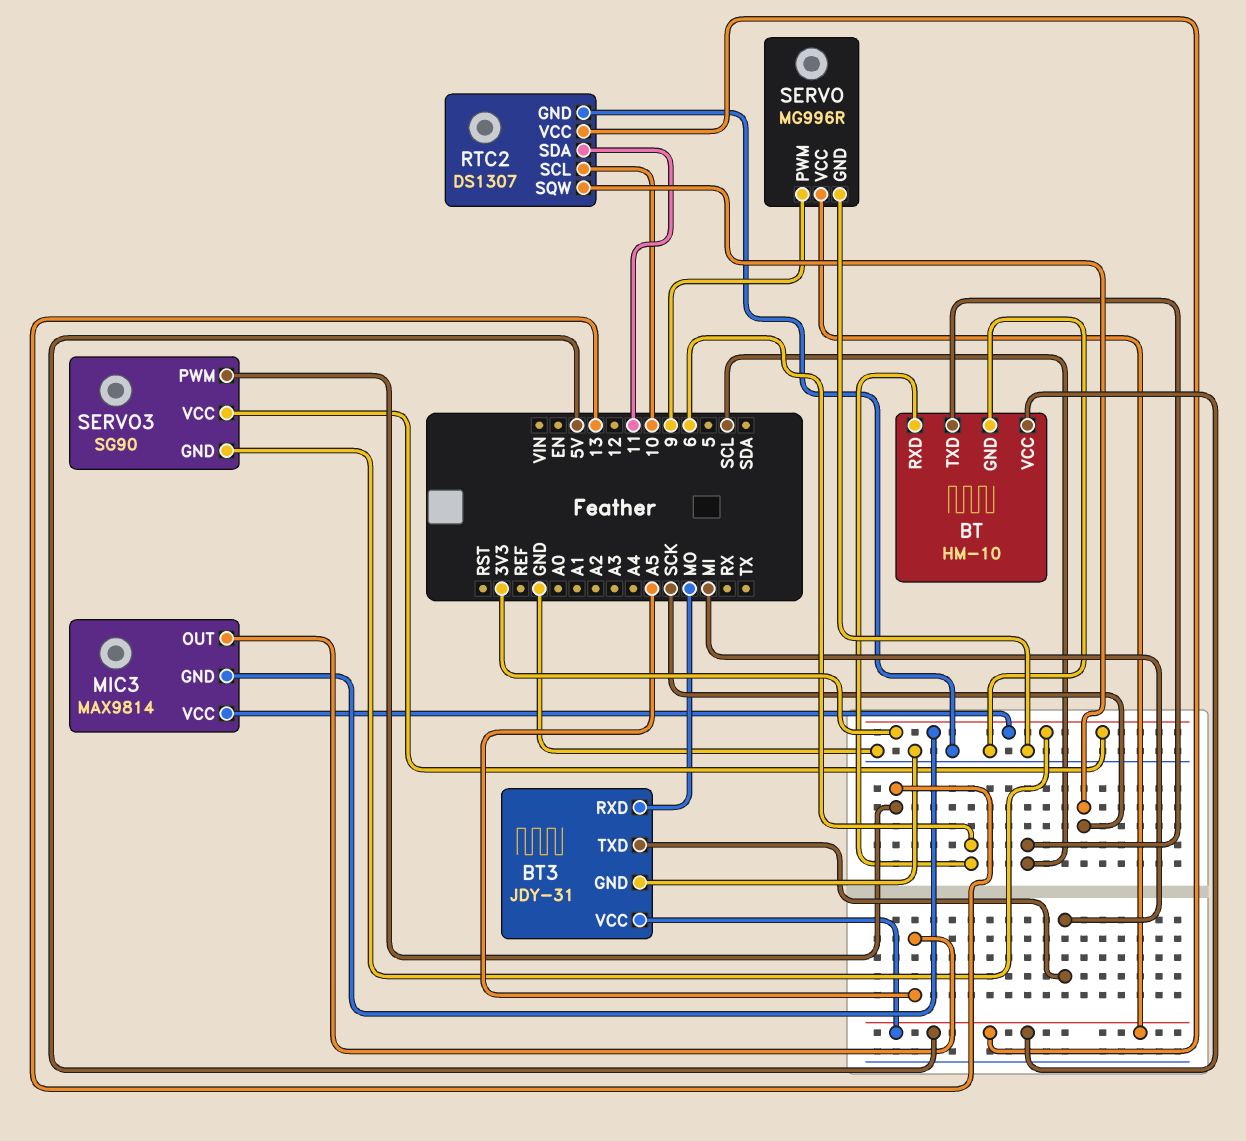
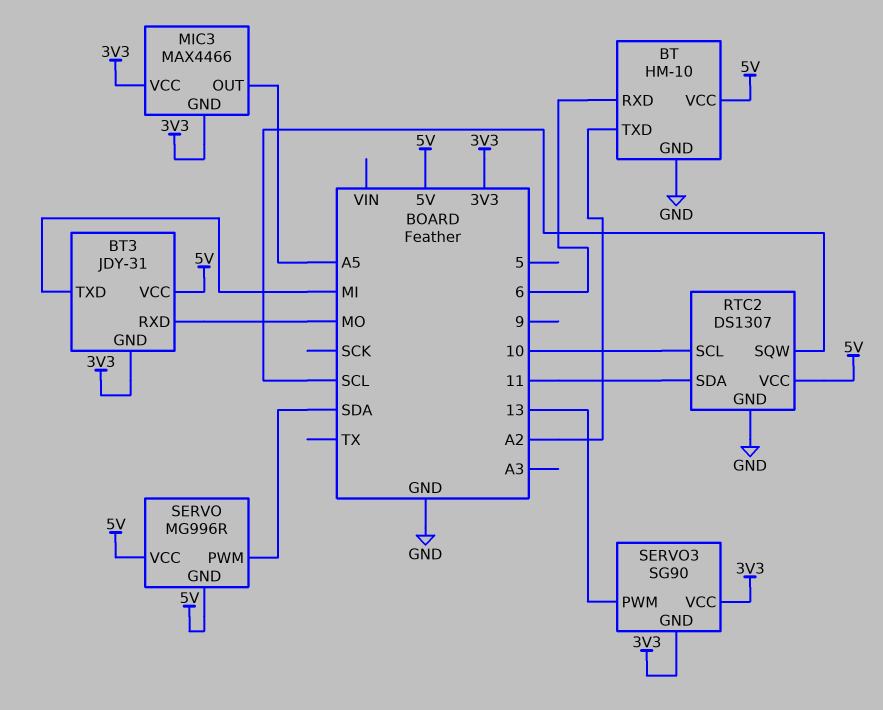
BT pin TXD: SCL -> A2
BT3 pin GND: GND -> 3V3
MIC3: MAX9814 -> MAX4466
RTC2 pin SQW: SCK -> SCL
SERVO pin GND: GND -> 5V
SERVO pin PWM: 9 -> SDA

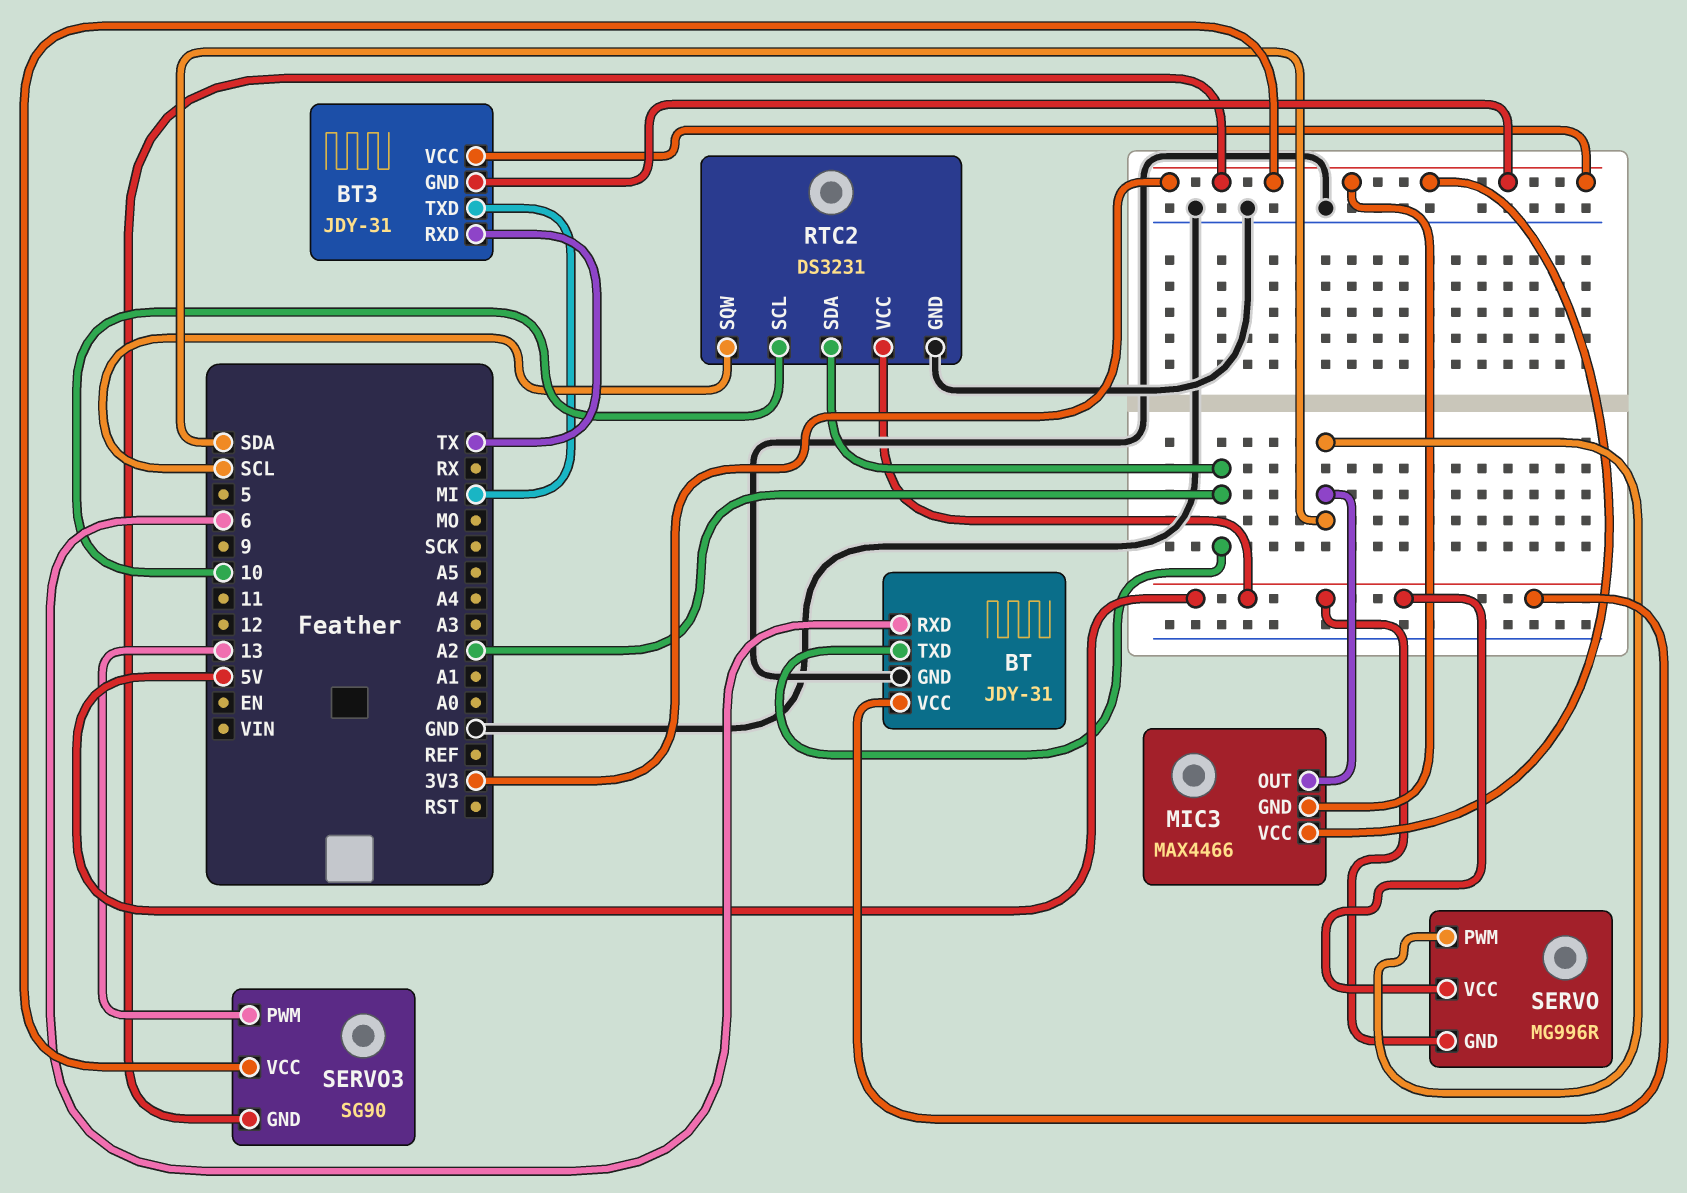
BT: HM-10 -> JDY-31
BT3 pin RXD: MO -> TX
BT3 pin VCC: 5V -> 3V3
MIC3 pin OUT: A5 -> SDA
RTC2: DS1307 -> DS3231
RTC2 pin SDA: 11 -> A2

